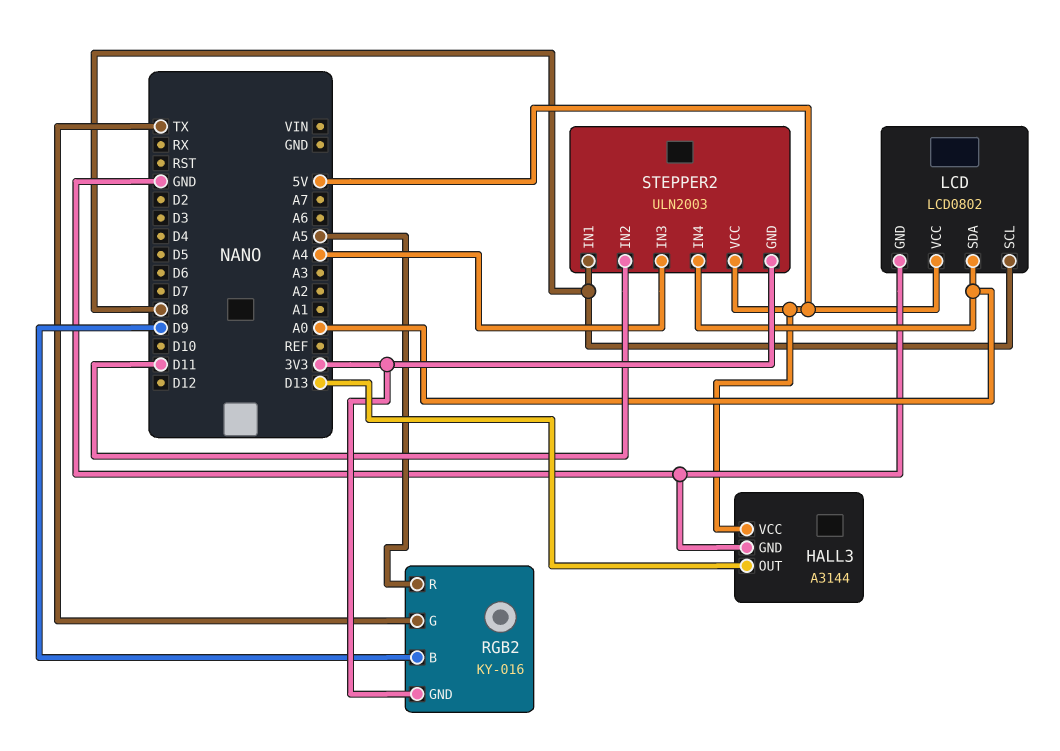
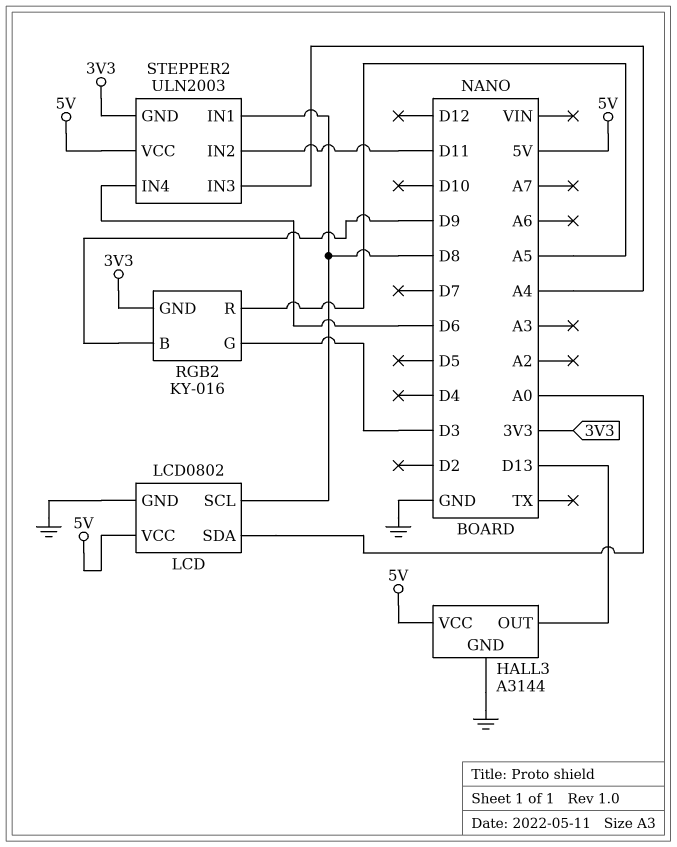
RGB2 pin G: TX -> D3
STEPPER2 pin IN4: A0 -> D6

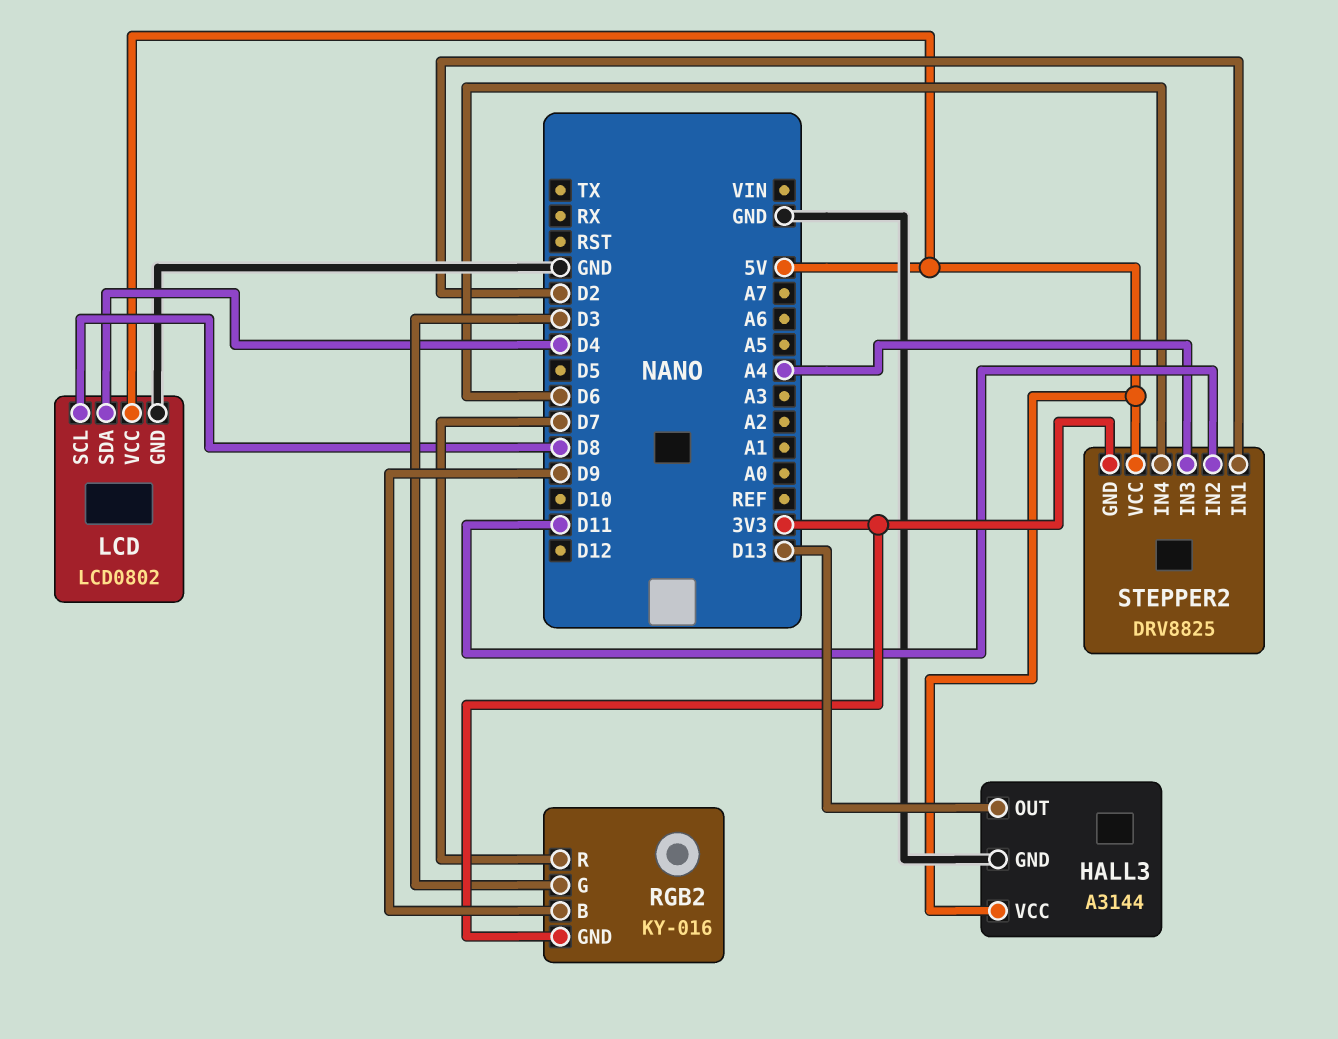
LCD pin SDA: A0 -> D4
RGB2 pin R: A5 -> D7
STEPPER2: ULN2003 -> DRV8825
STEPPER2 pin IN1: D8 -> D2

